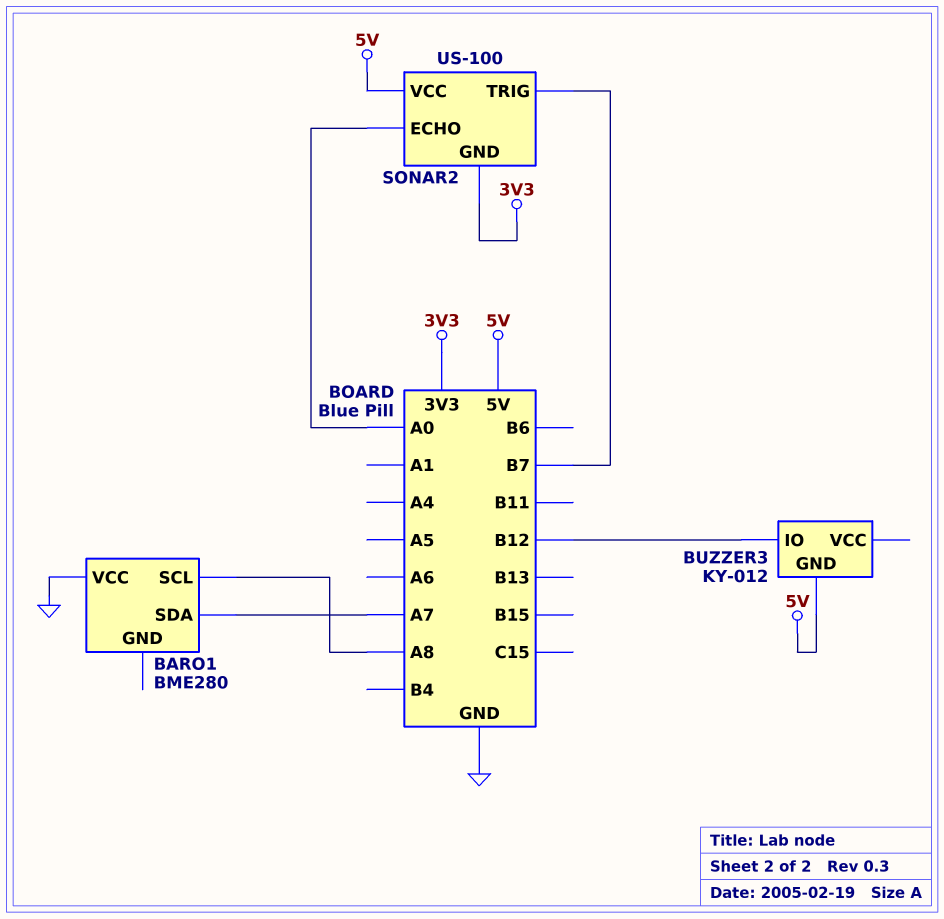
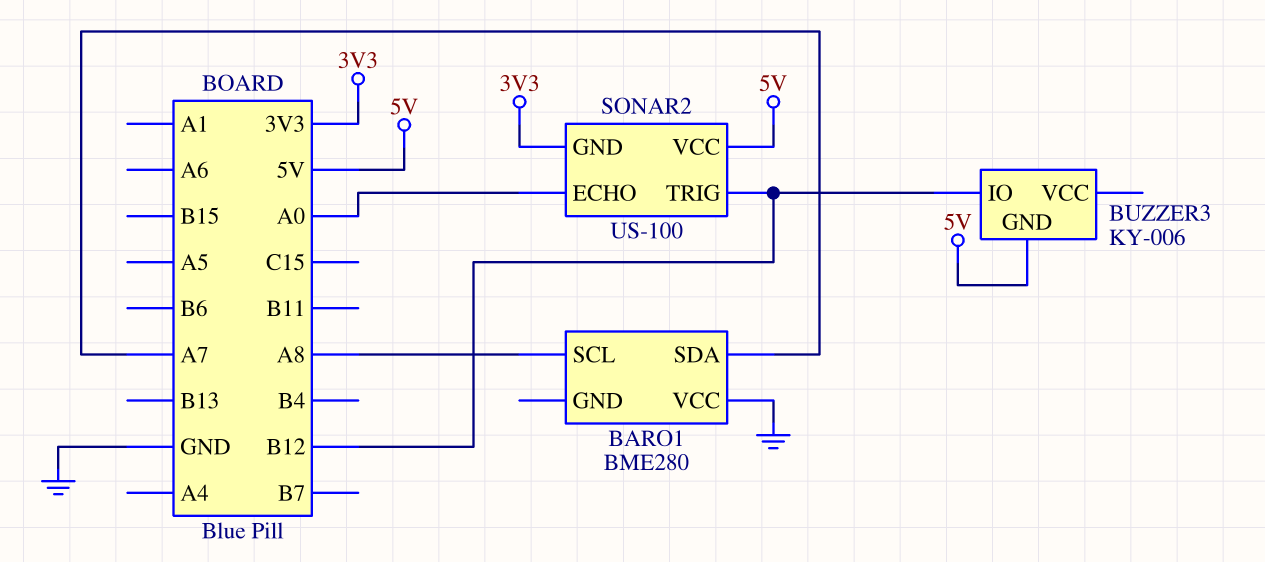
BUZZER3: KY-012 -> KY-006
SONAR2 pin TRIG: B7 -> B12

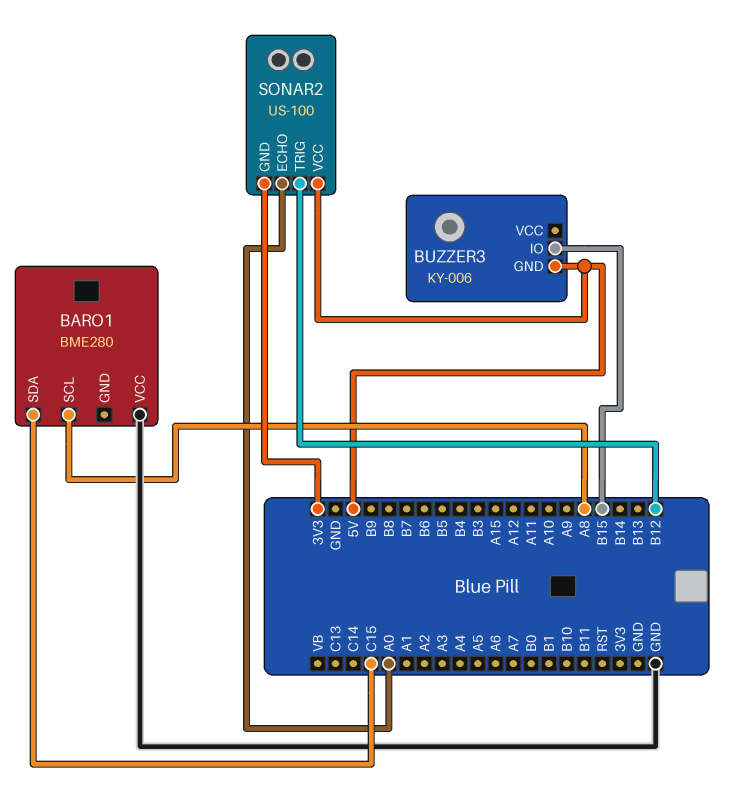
BARO1 pin SDA: A7 -> C15
BUZZER3 pin IO: B12 -> B15

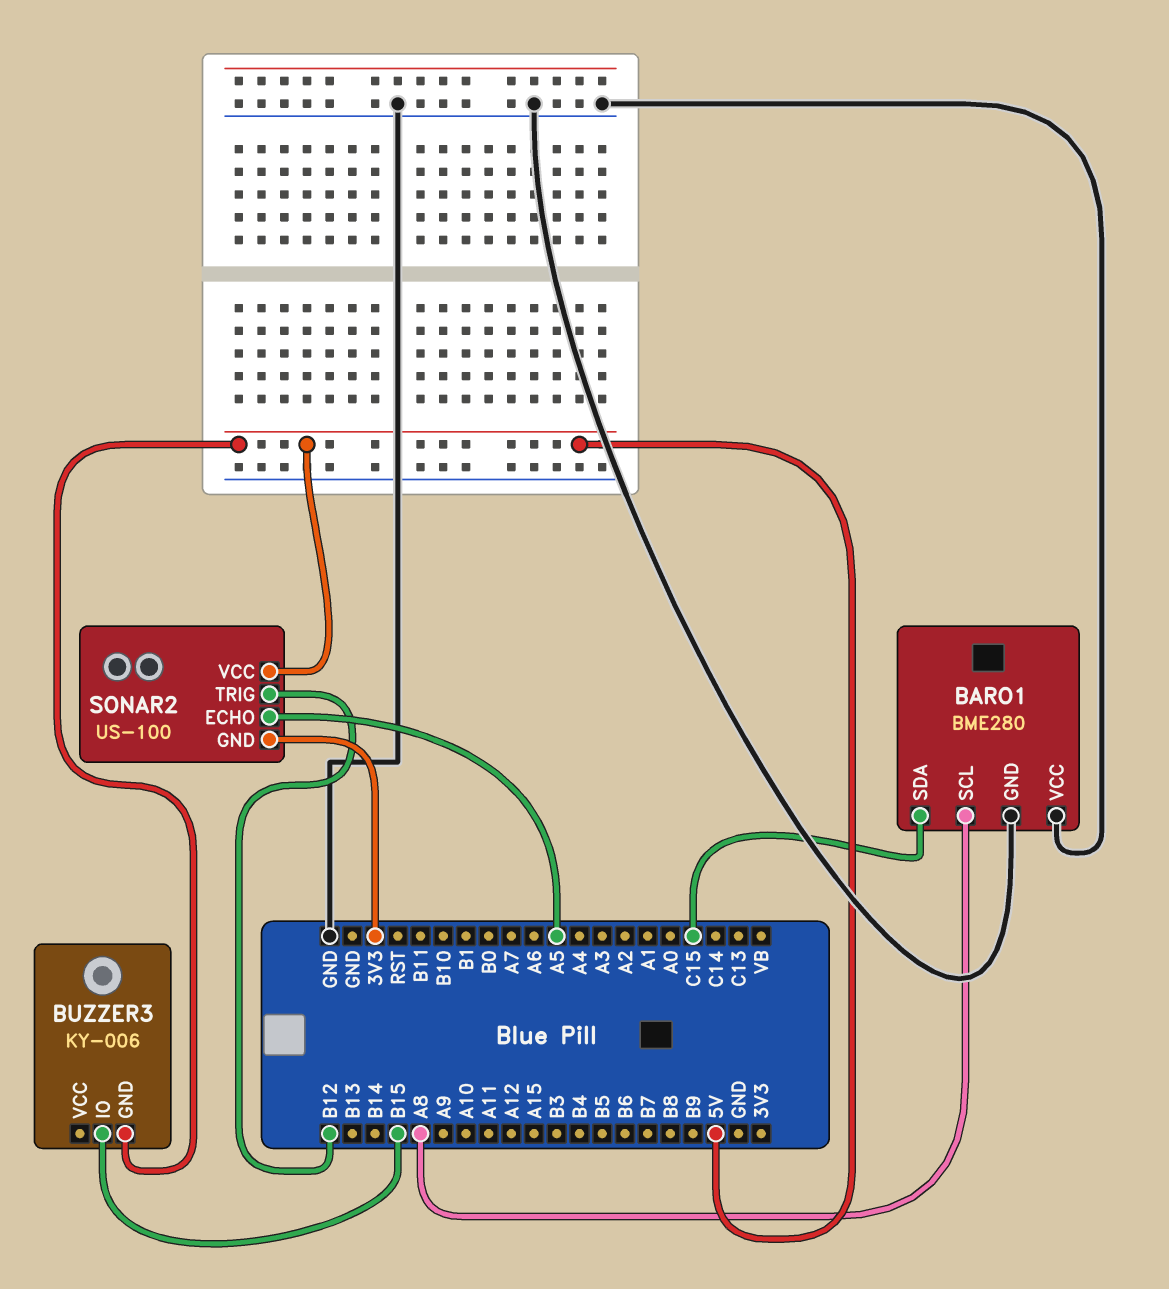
BARO1 pin GND: none -> GND
SONAR2 pin ECHO: A0 -> A5

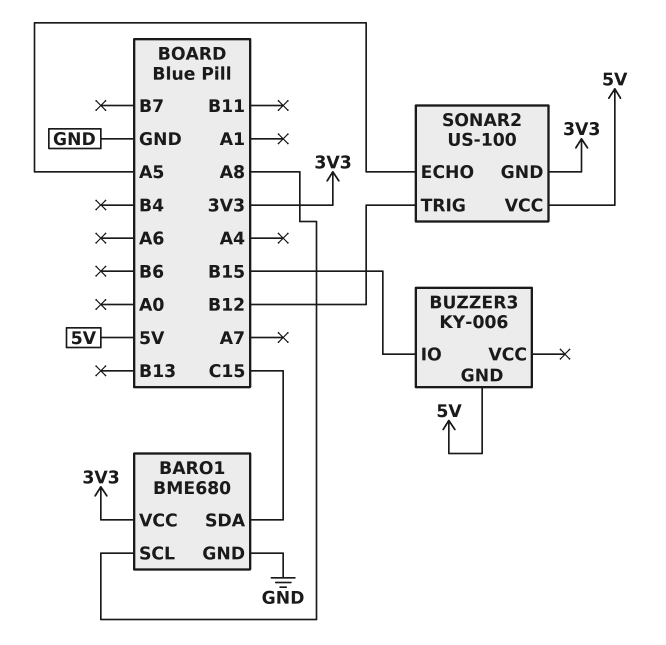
BARO1: BME280 -> BME680
BARO1 pin VCC: GND -> 3V3

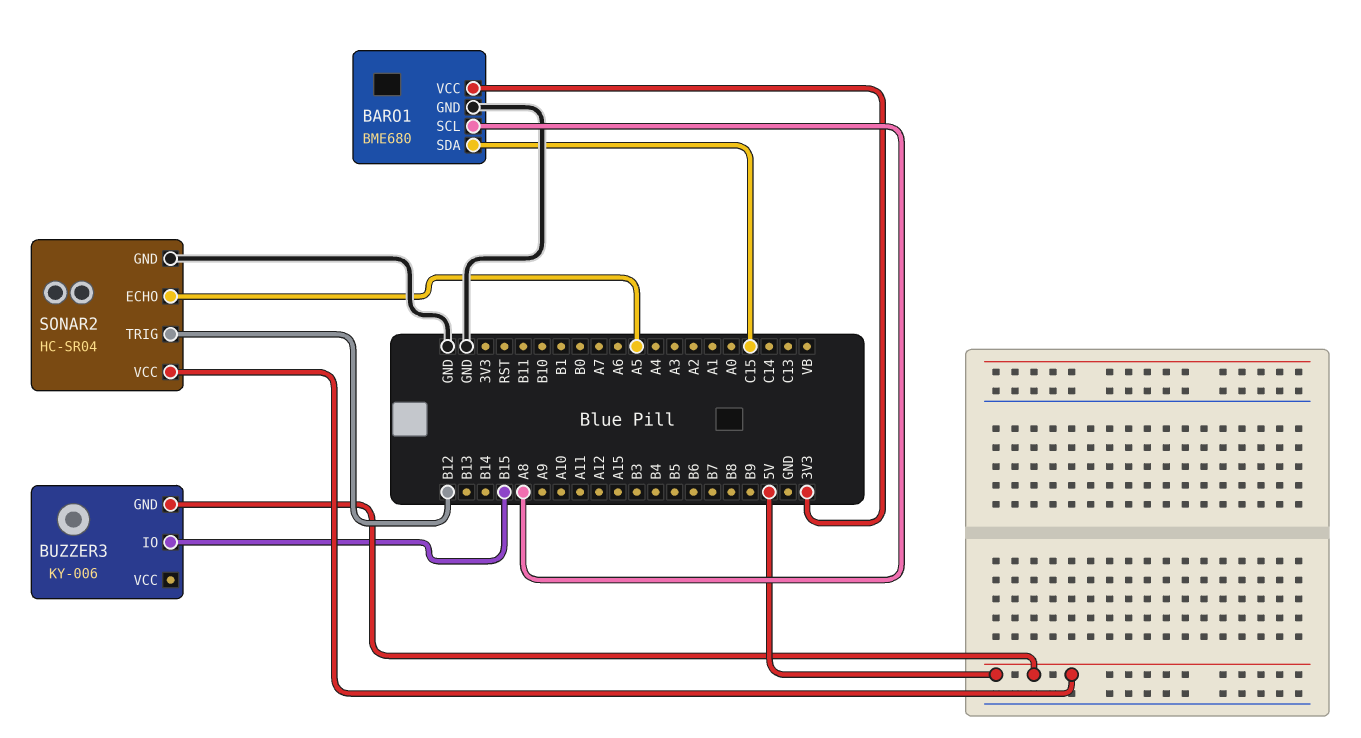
SONAR2: US-100 -> HC-SR04
SONAR2 pin GND: 3V3 -> GND

